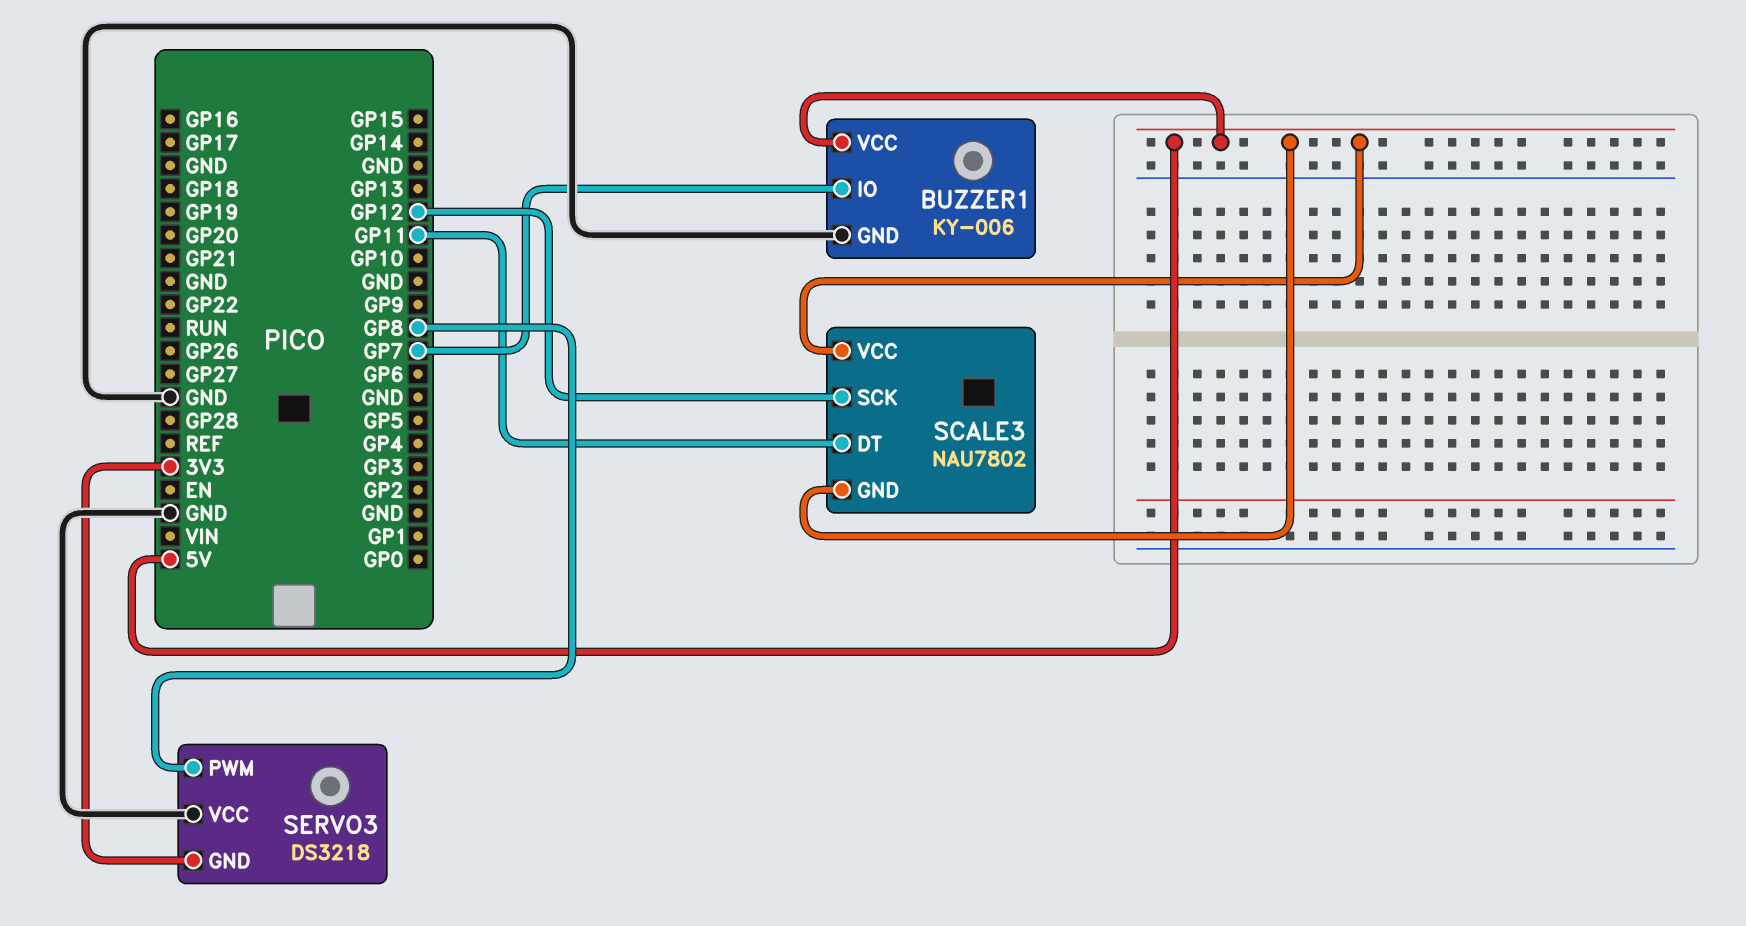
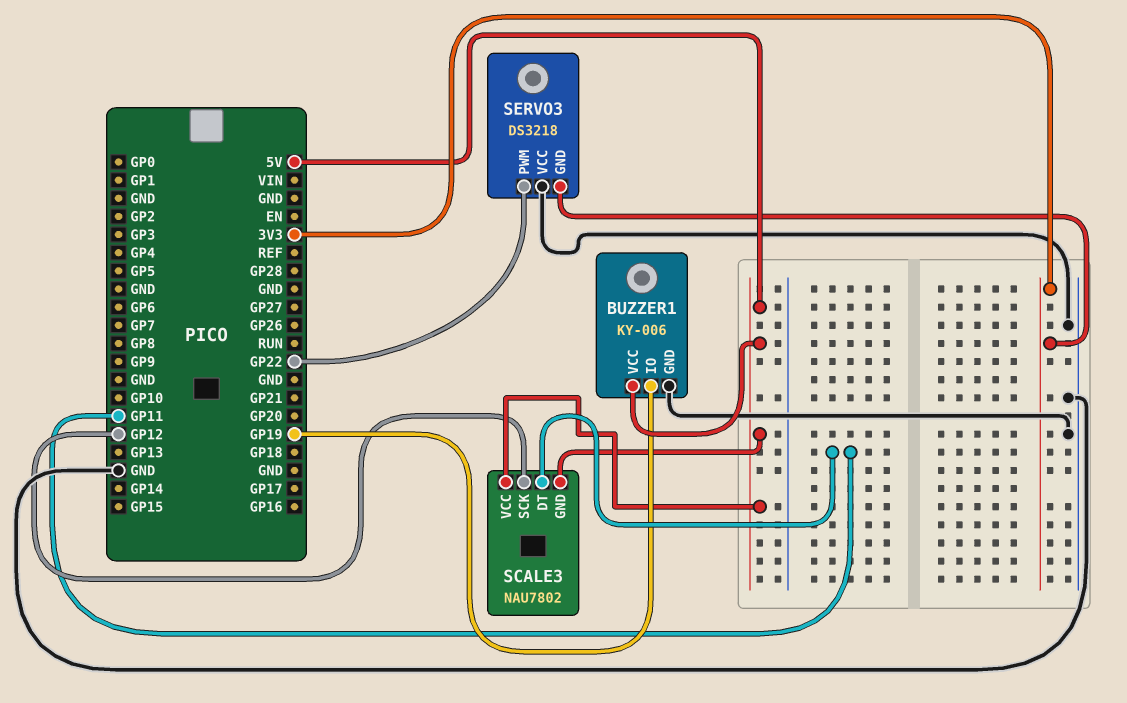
BUZZER1 pin IO: GP7 -> GP19
SERVO3 pin PWM: GP8 -> GP22

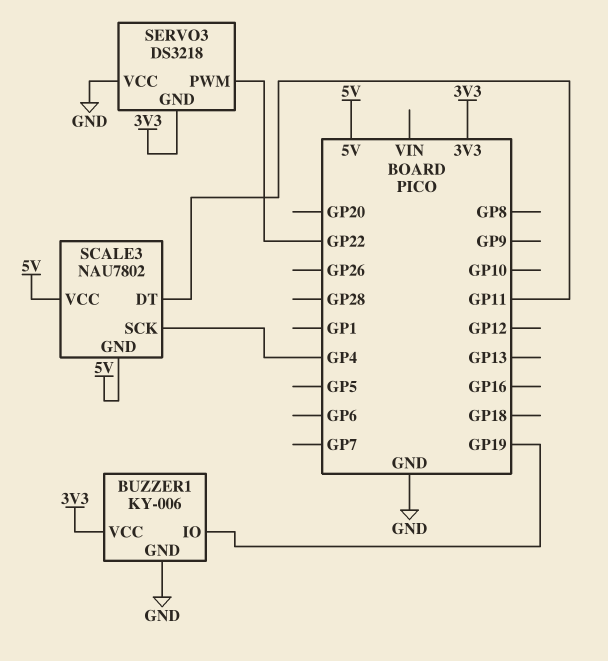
BUZZER1 pin VCC: 5V -> 3V3
SCALE3 pin SCK: GP12 -> GP4

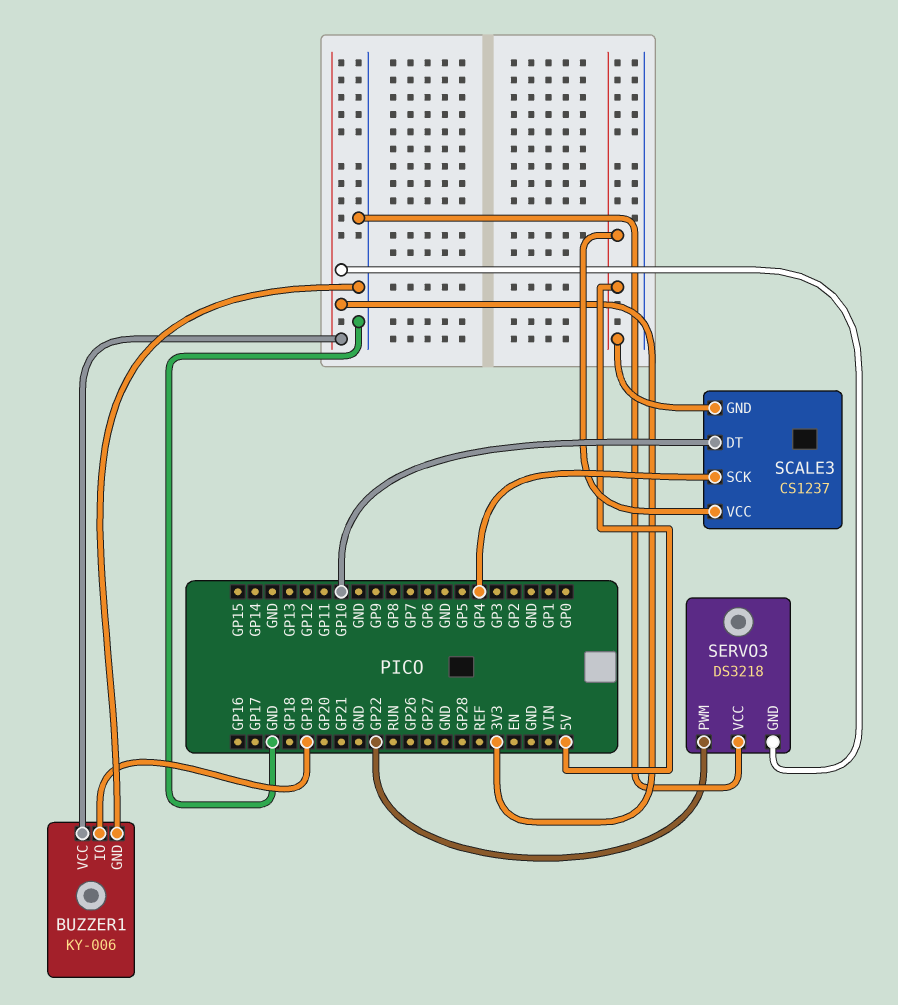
SCALE3: NAU7802 -> CS1237
SCALE3 pin DT: GP11 -> GP10

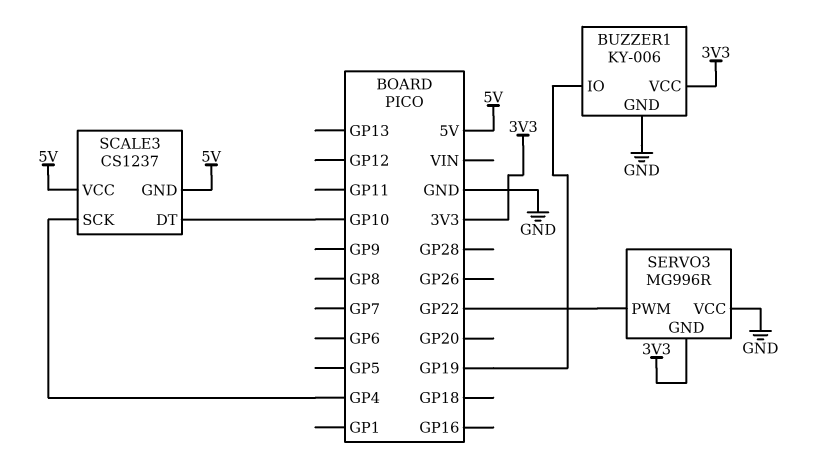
SERVO3: DS3218 -> MG996R

